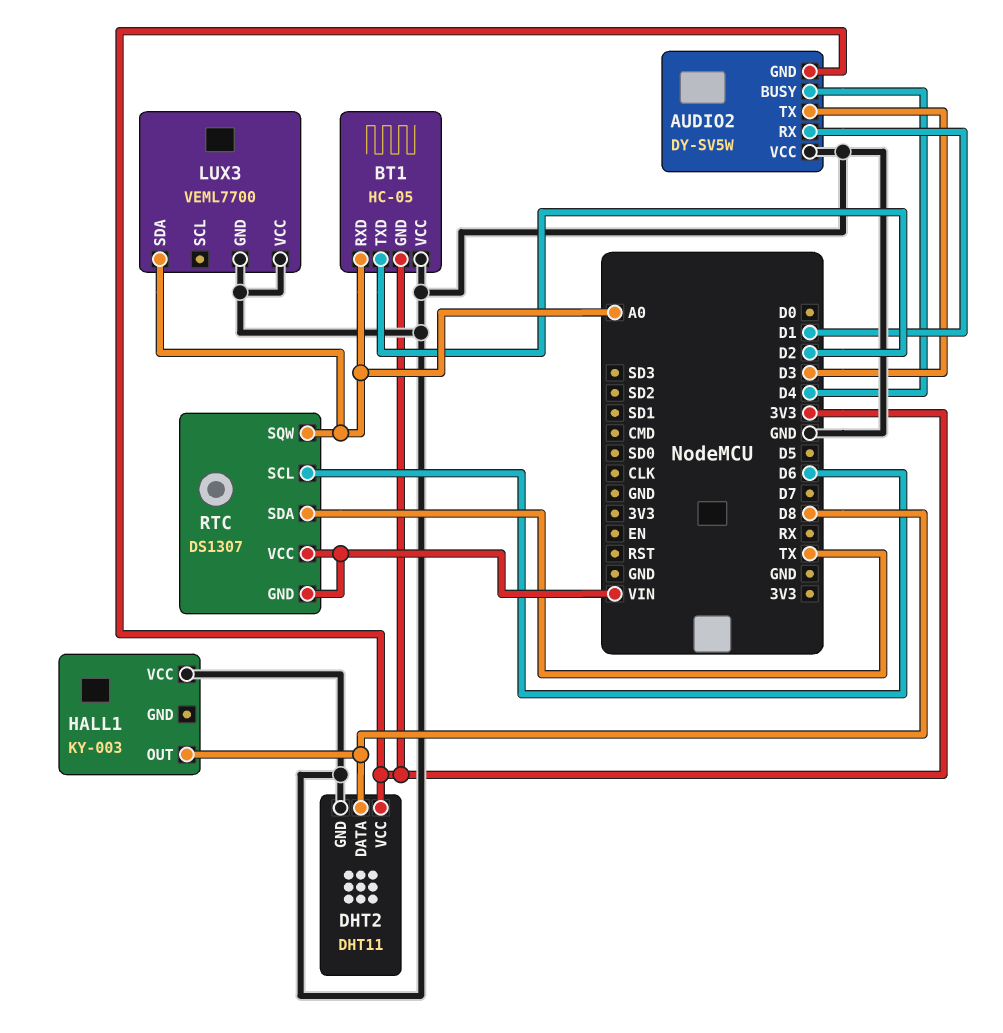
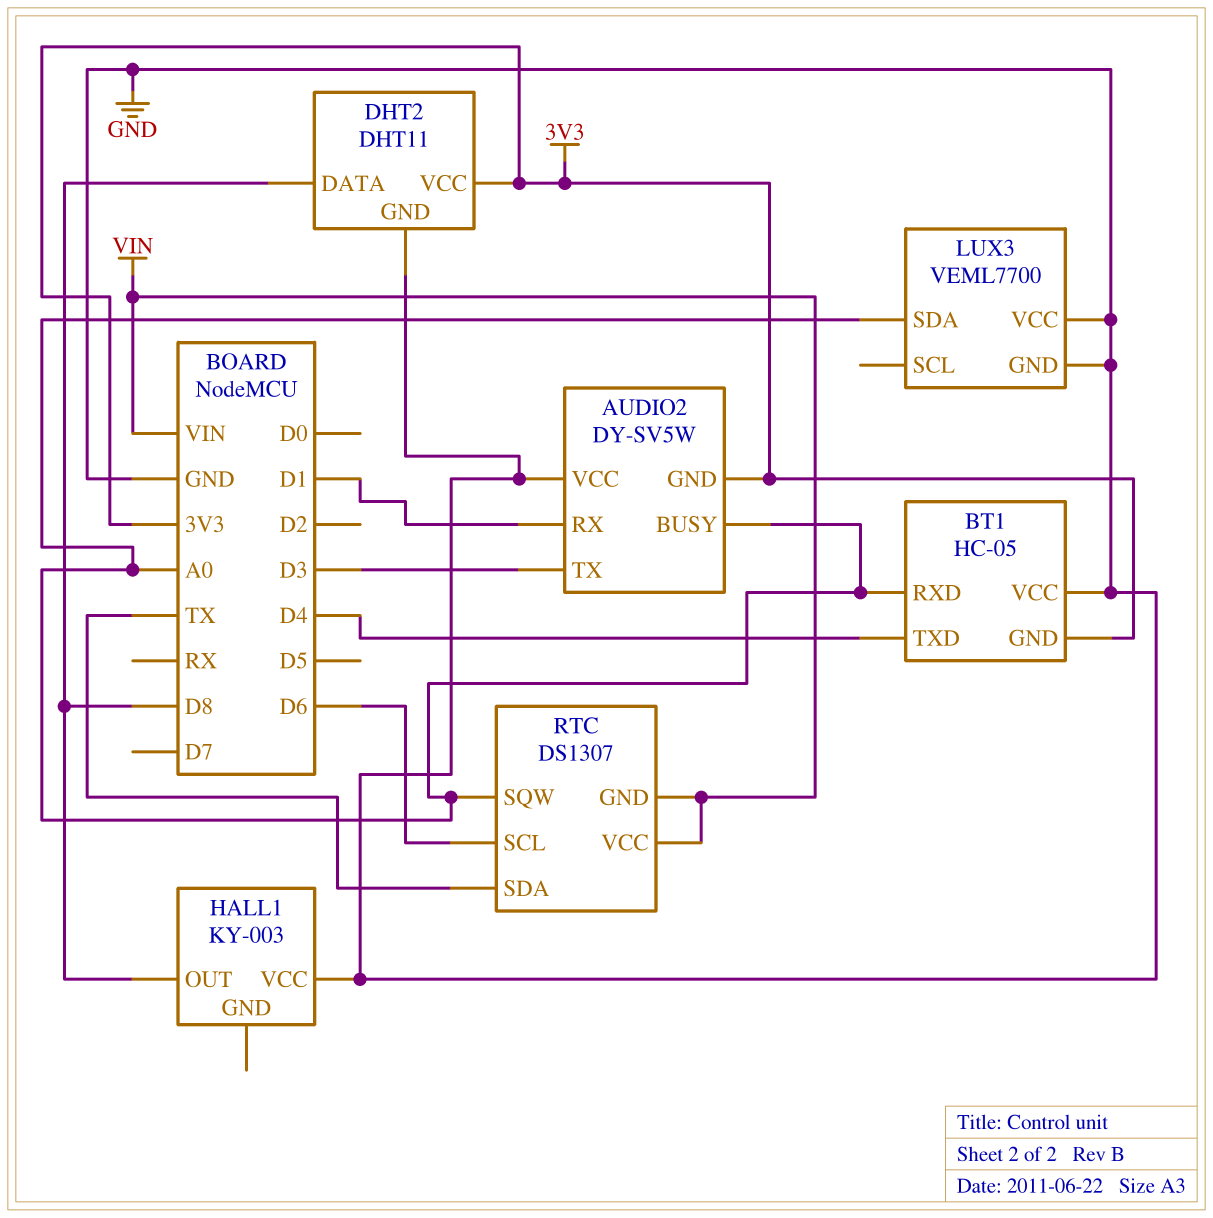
AUDIO2 pin BUSY: D4 -> A0
BT1 pin TXD: D2 -> D4

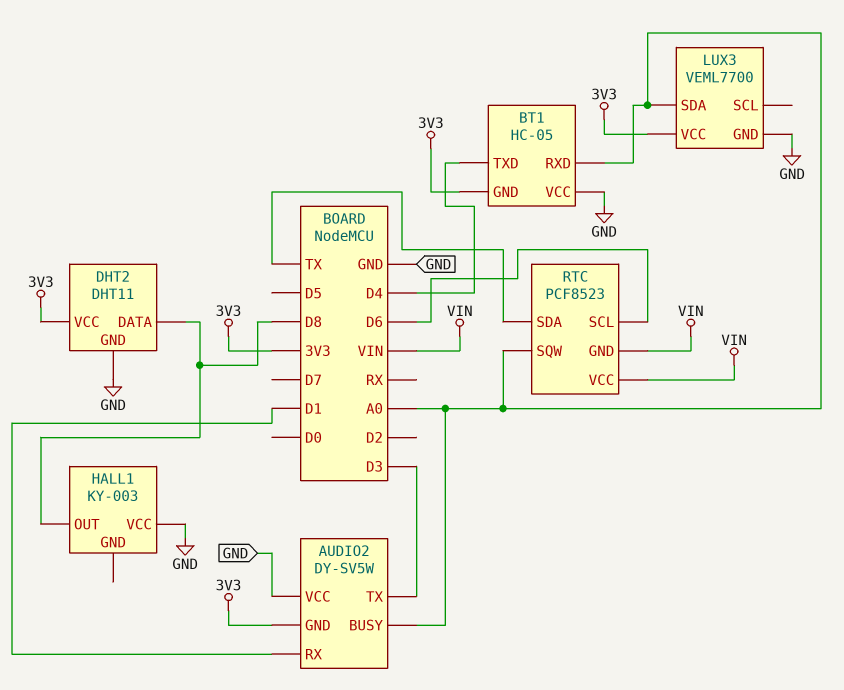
LUX3 pin VCC: GND -> 3V3
RTC: DS1307 -> PCF8523

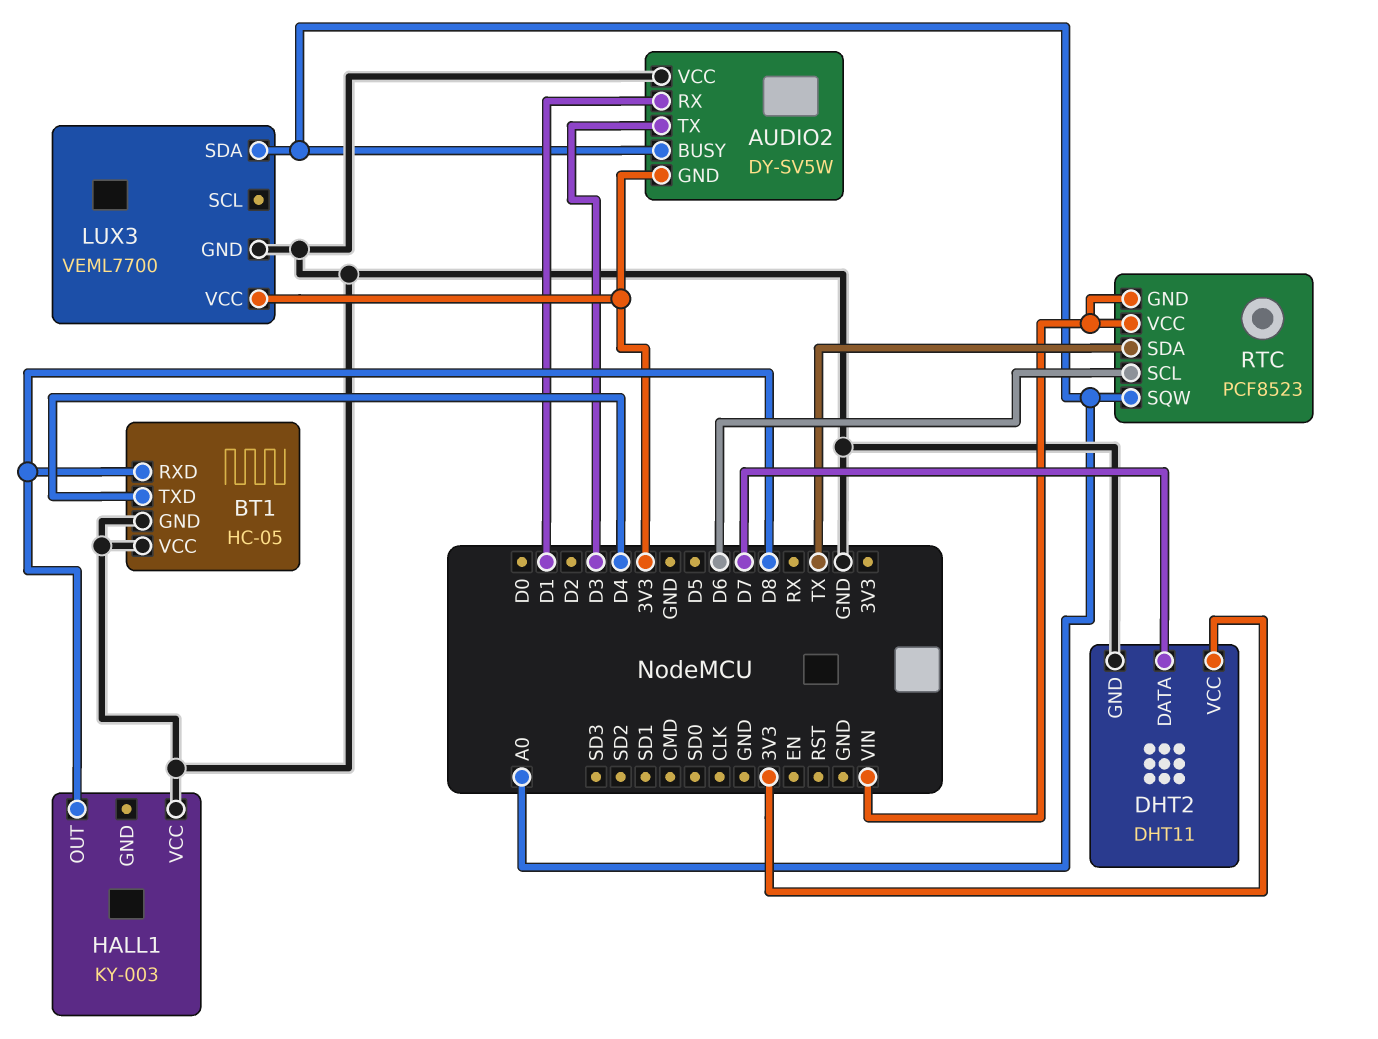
BT1 pin GND: 3V3 -> GND
BT1 pin RXD: A0 -> D8
DHT2 pin DATA: D8 -> D7

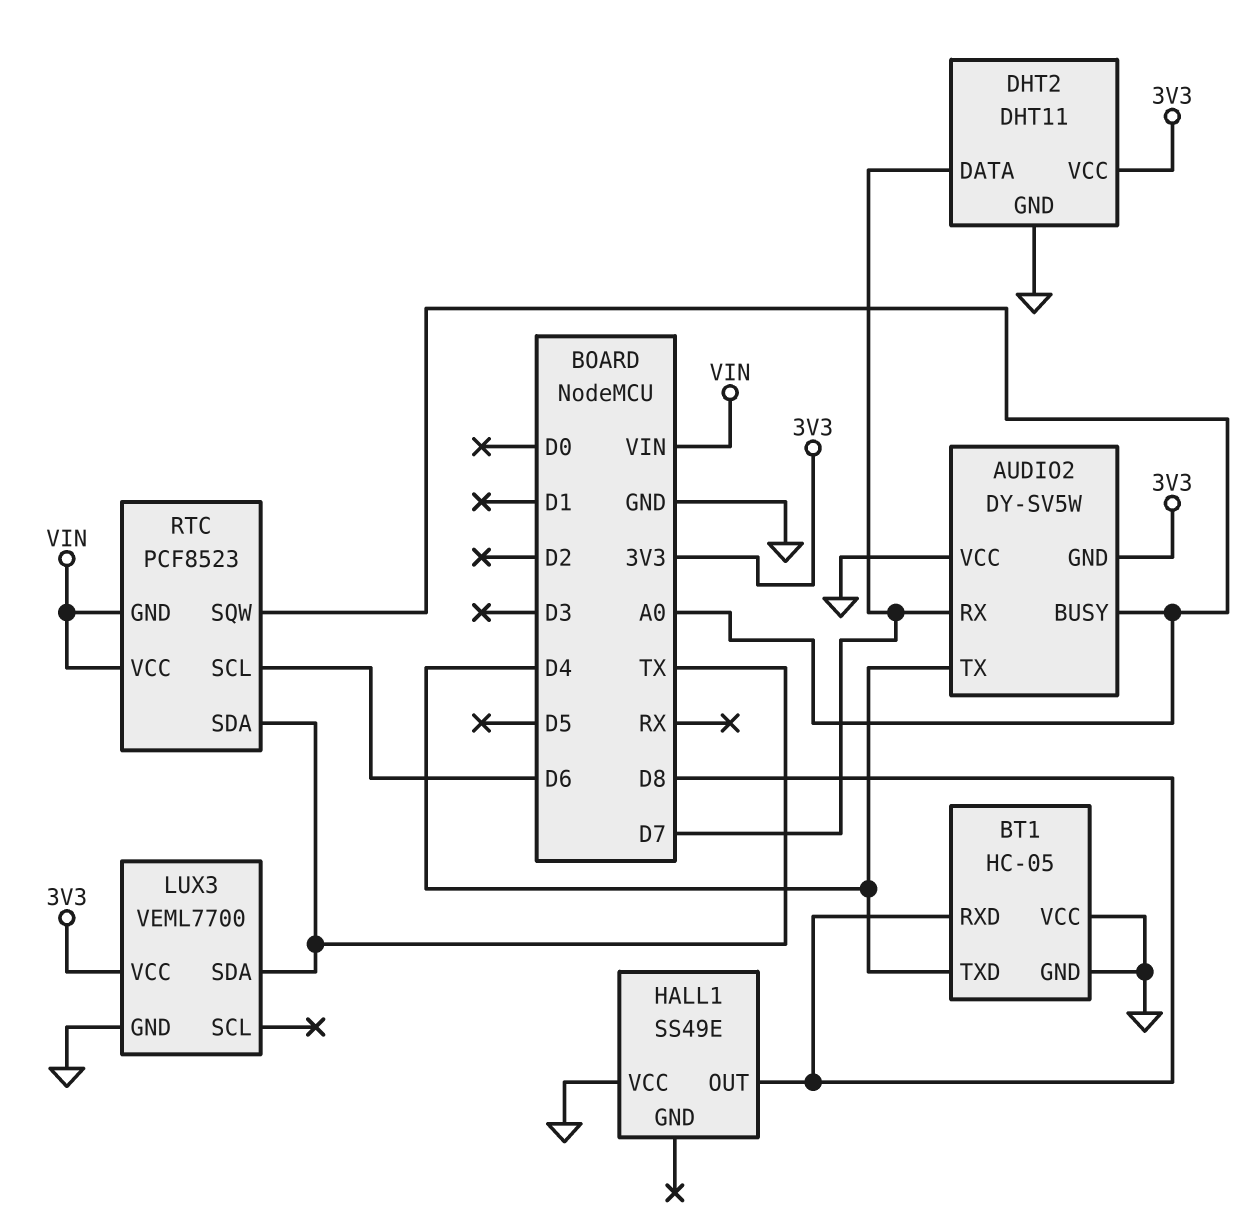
AUDIO2 pin RX: D1 -> D7
AUDIO2 pin TX: D3 -> D4
HALL1: KY-003 -> SS49E
LUX3 pin SDA: A0 -> TX

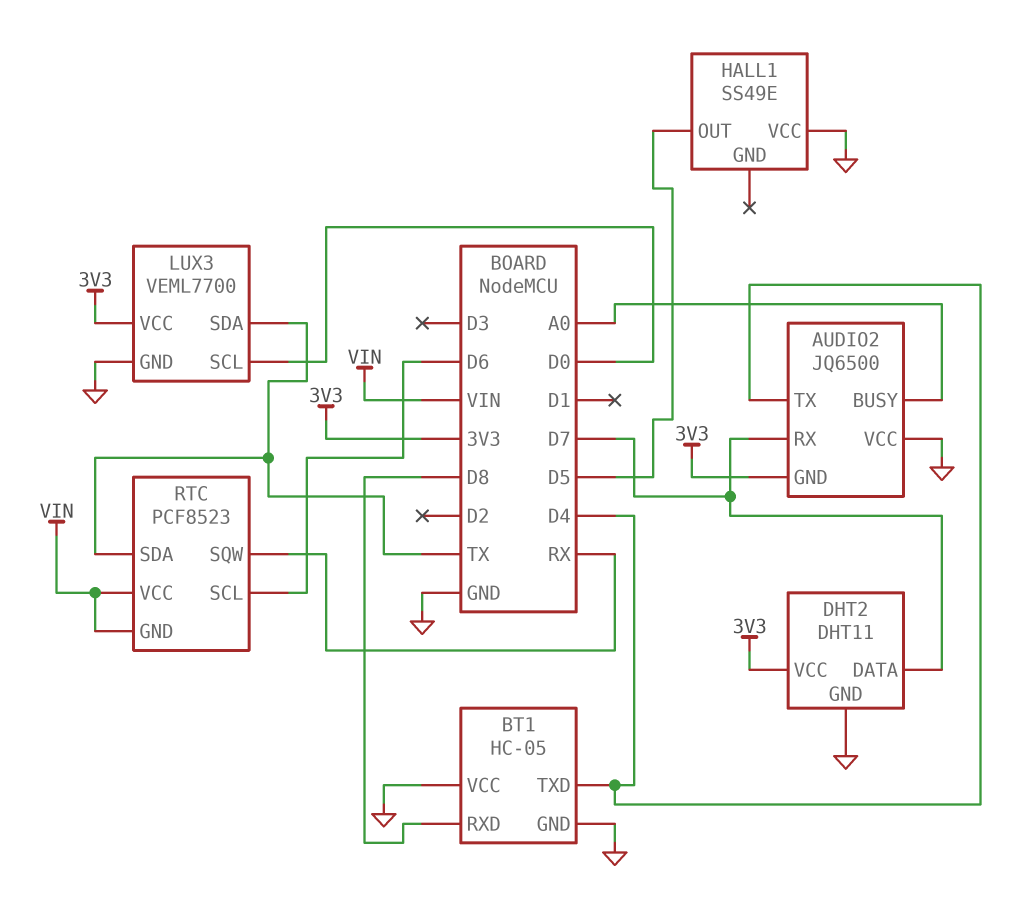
AUDIO2: DY-SV5W -> JQ6500
HALL1 pin OUT: D8 -> D5
LUX3 pin SCL: none -> D0
RTC pin SQW: A0 -> RX

